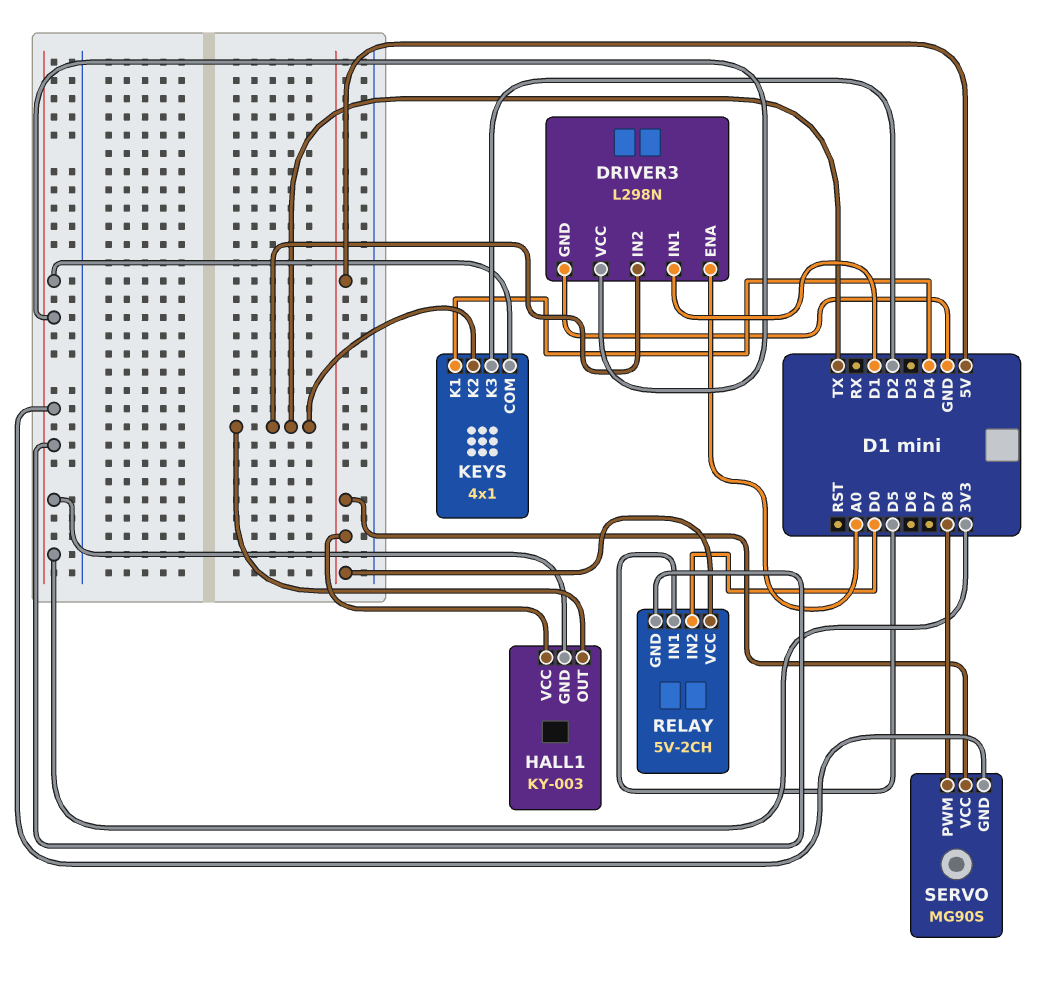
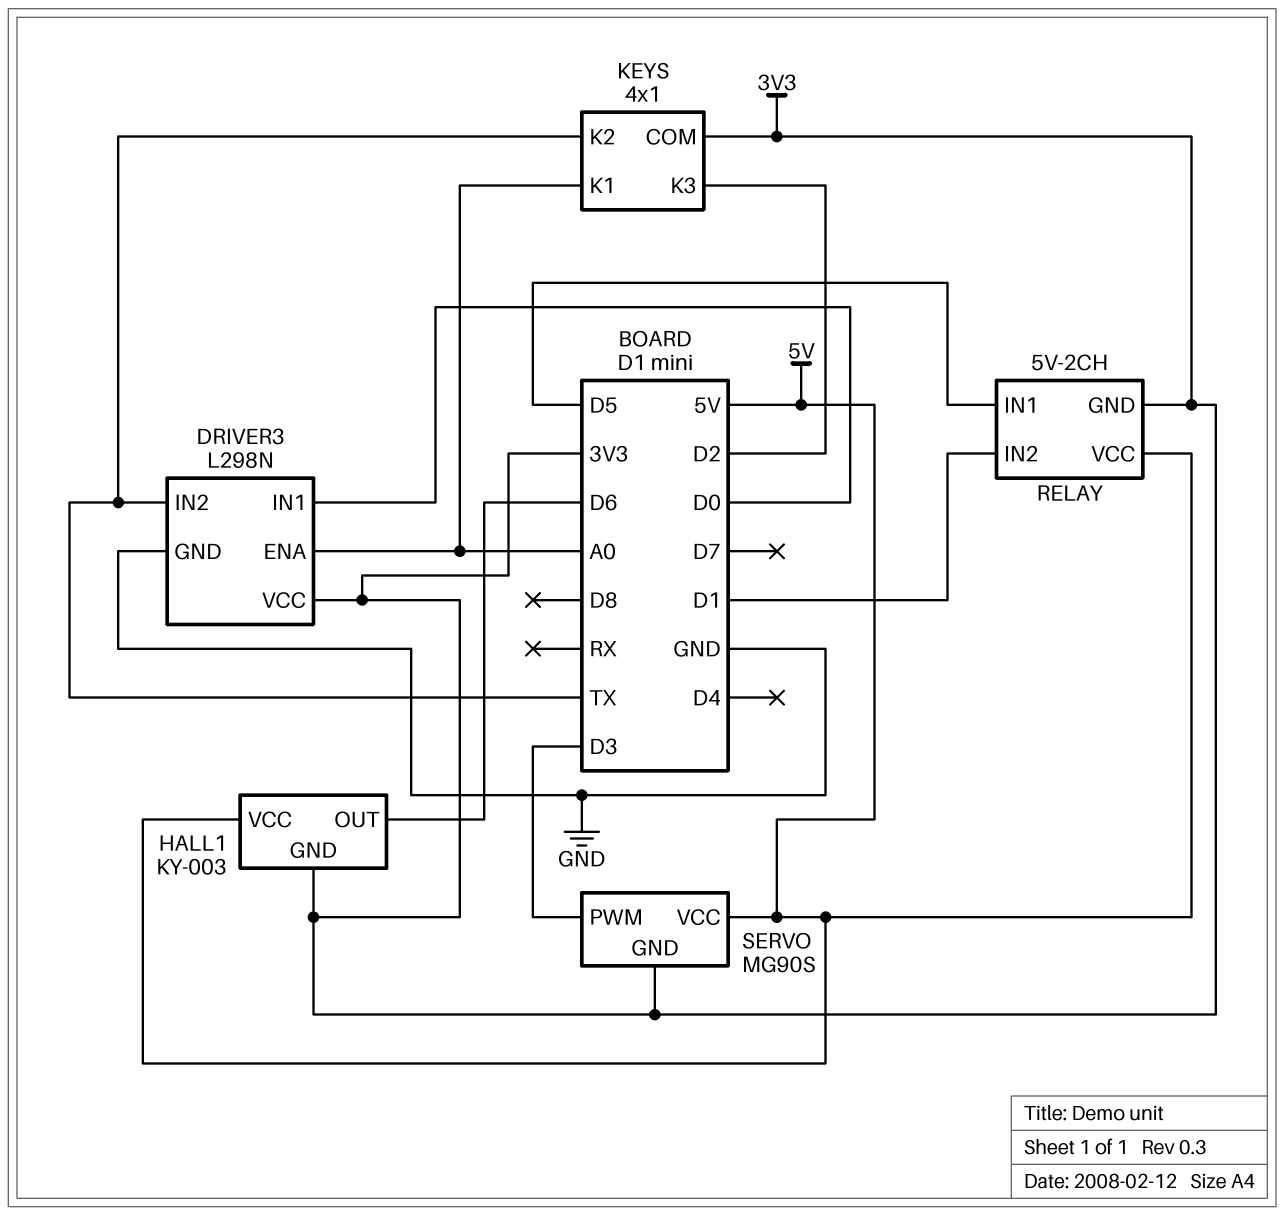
DRIVER3 pin IN1: D1 -> D0
HALL1 pin OUT: TX -> D6
KEYS pin K1: D4 -> A0
RELAY pin IN2: D0 -> D1
SERVO pin PWM: D8 -> D3

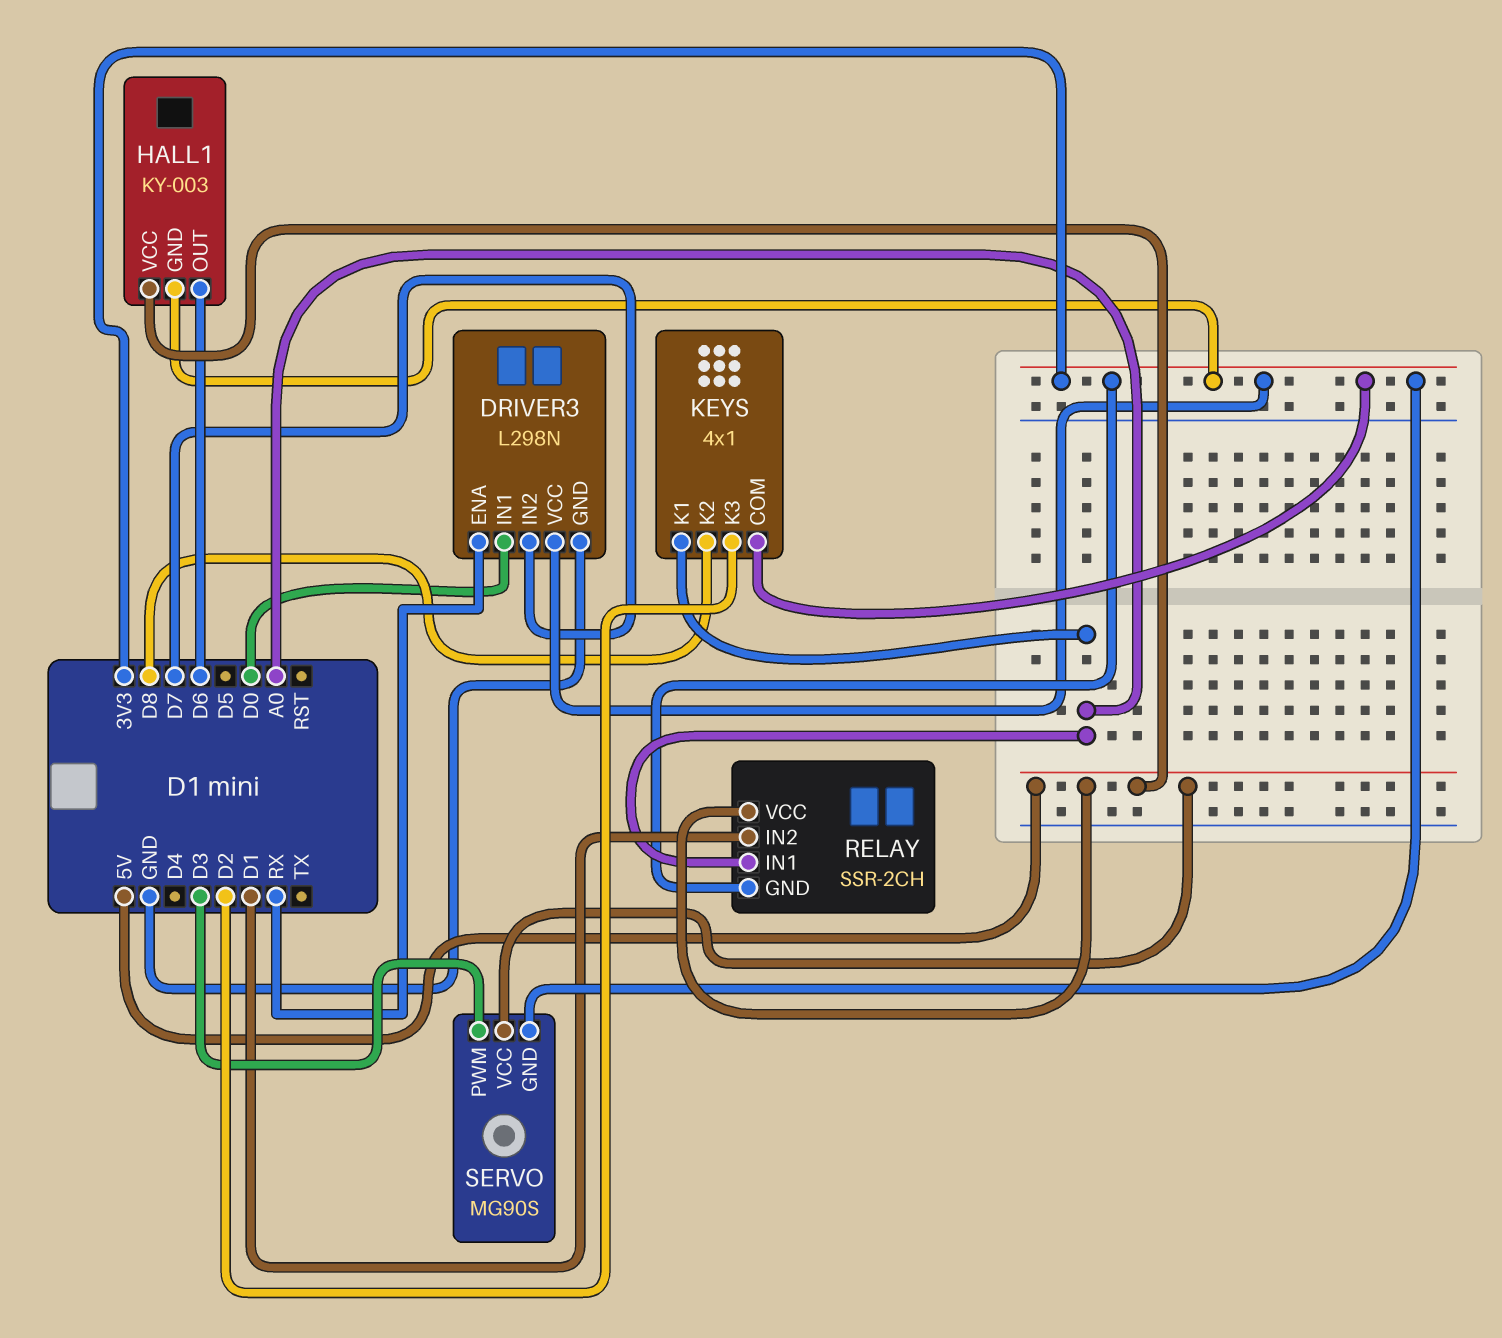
DRIVER3 pin ENA: A0 -> RX
DRIVER3 pin IN2: TX -> D7
KEYS pin K2: TX -> D8
RELAY: 5V-2CH -> SSR-2CH
RELAY pin IN1: D5 -> A0

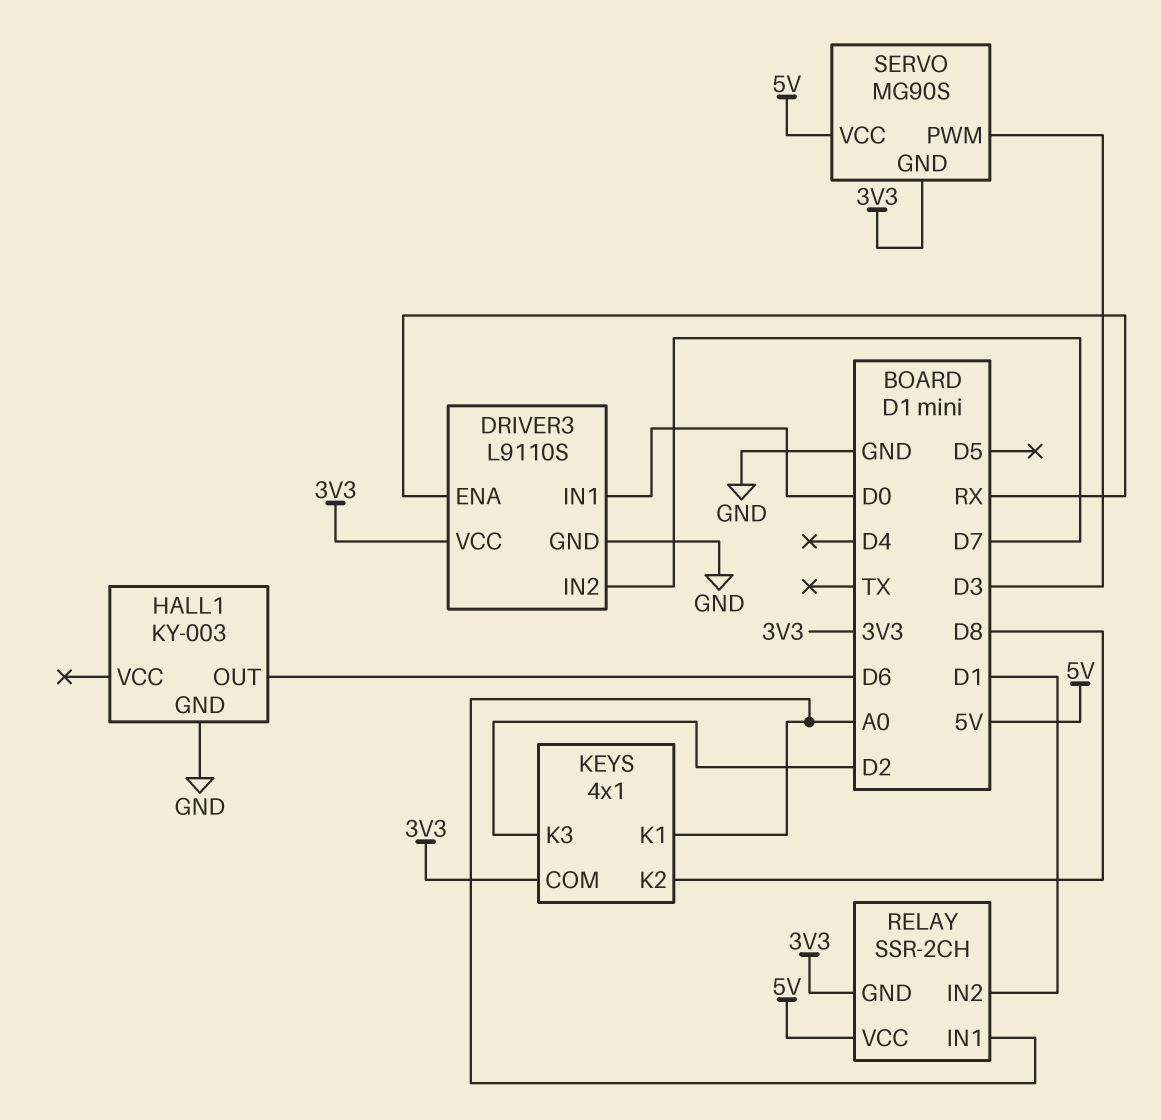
DRIVER3: L298N -> L9110S
HALL1 pin GND: 3V3 -> GND
HALL1 pin VCC: 5V -> none

